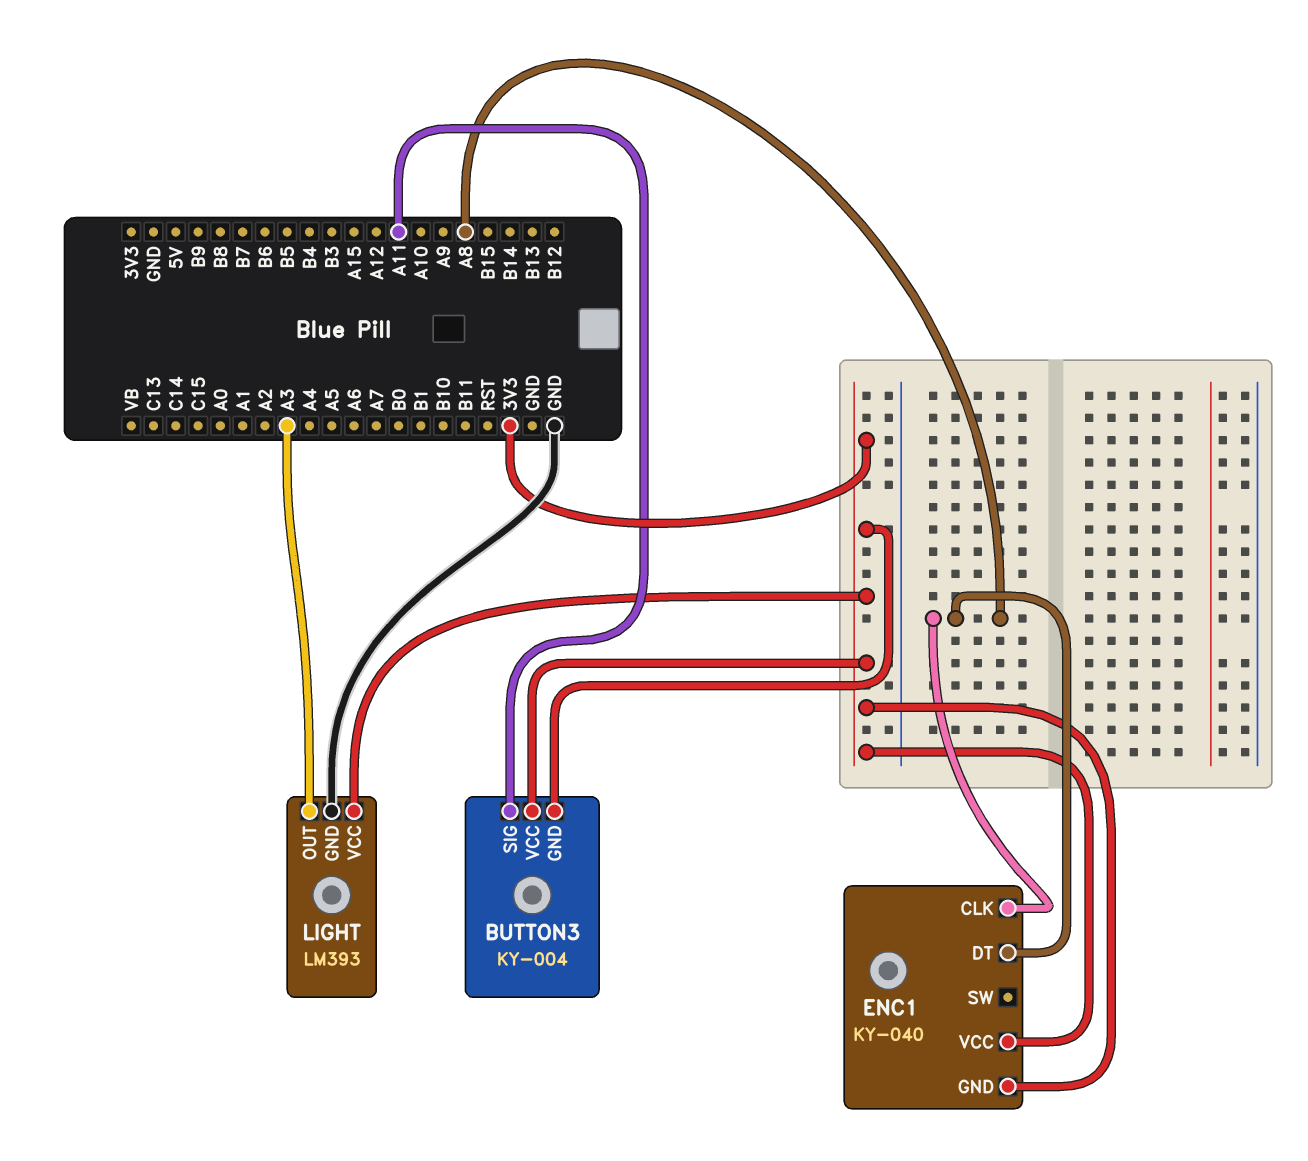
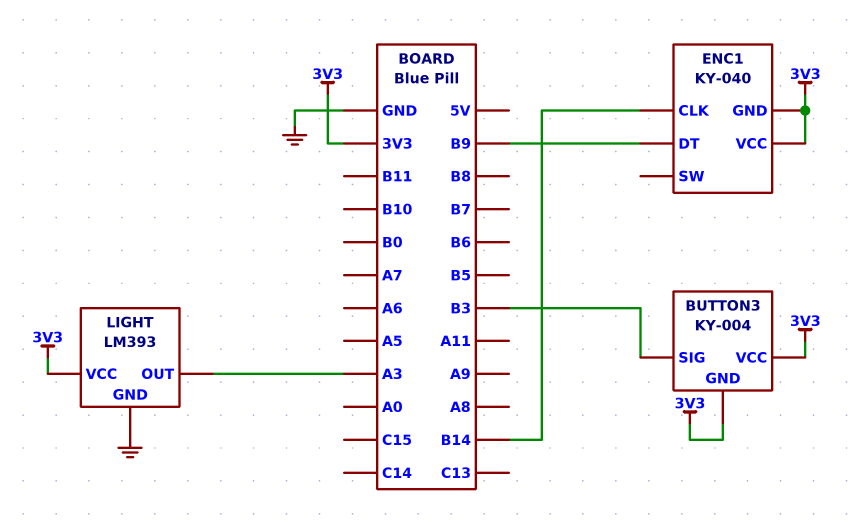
BUTTON3 pin SIG: A11 -> B3
ENC1 pin CLK: A8 -> B14
ENC1 pin DT: A8 -> B9

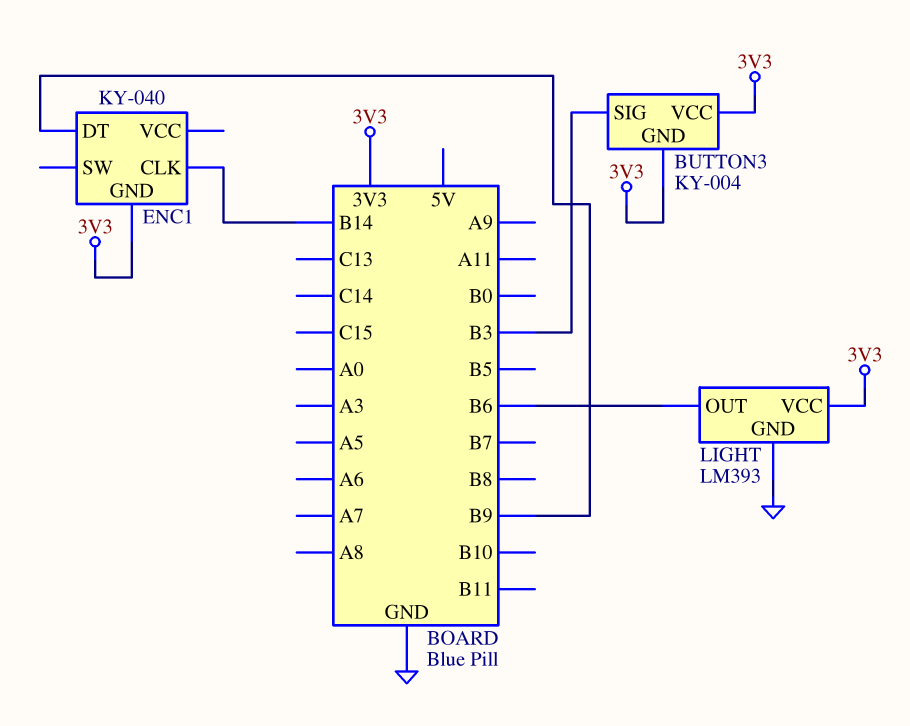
ENC1 pin VCC: 3V3 -> none
LIGHT pin OUT: A3 -> B6

